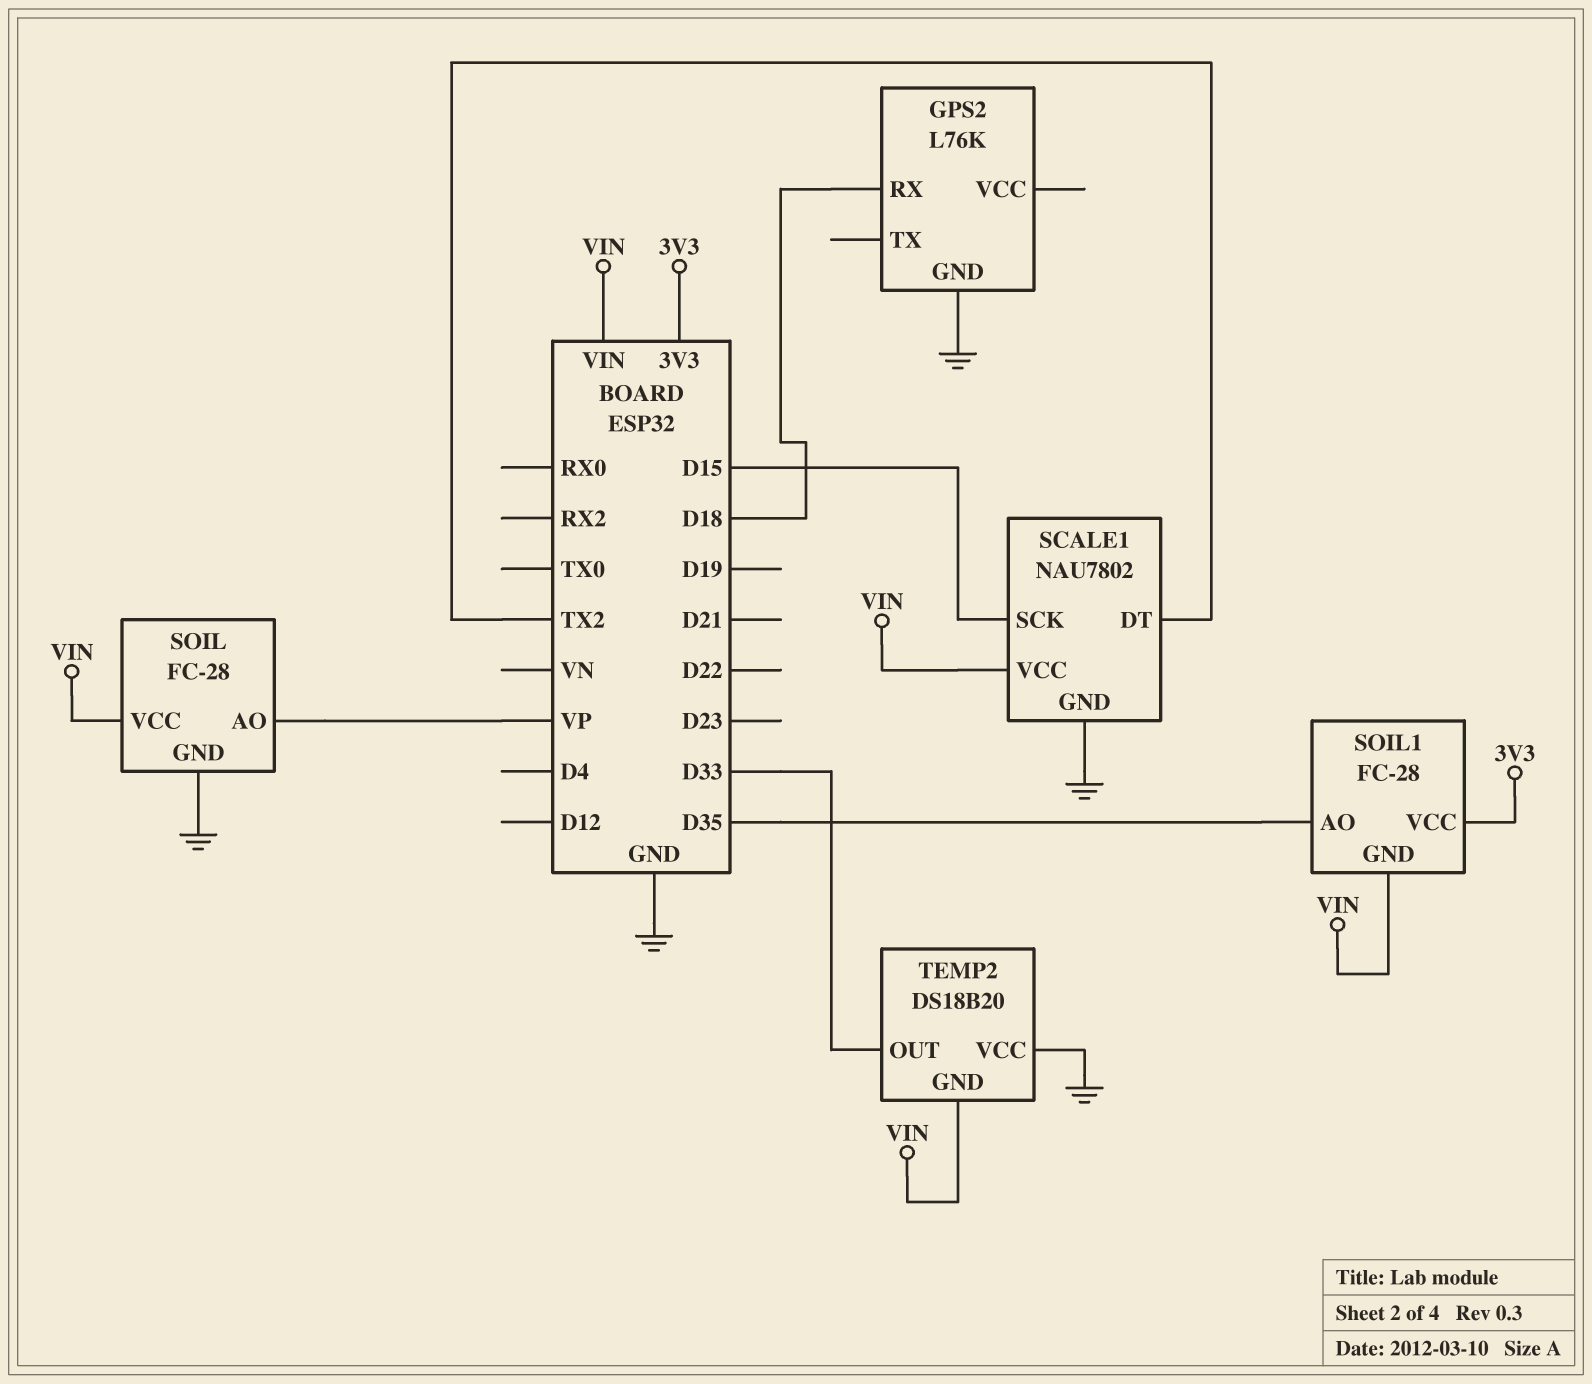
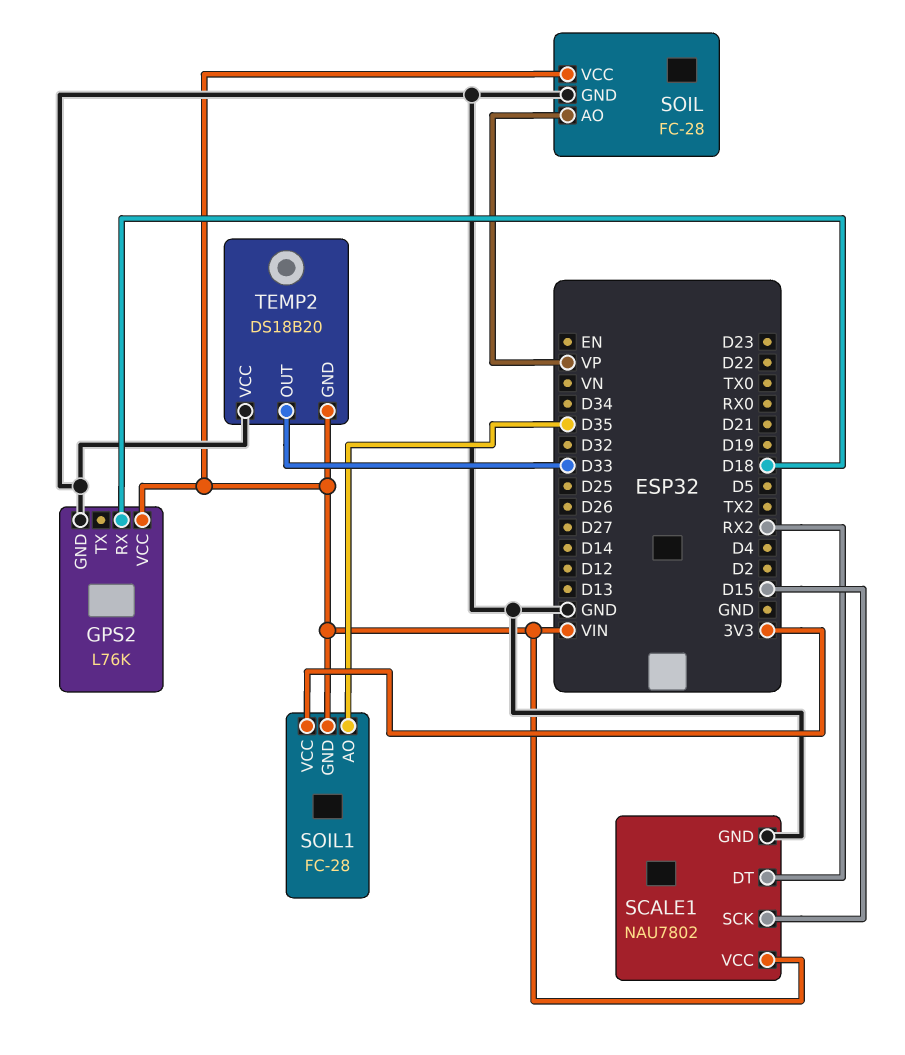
GPS2 pin VCC: none -> VIN
SCALE1 pin DT: TX2 -> RX2

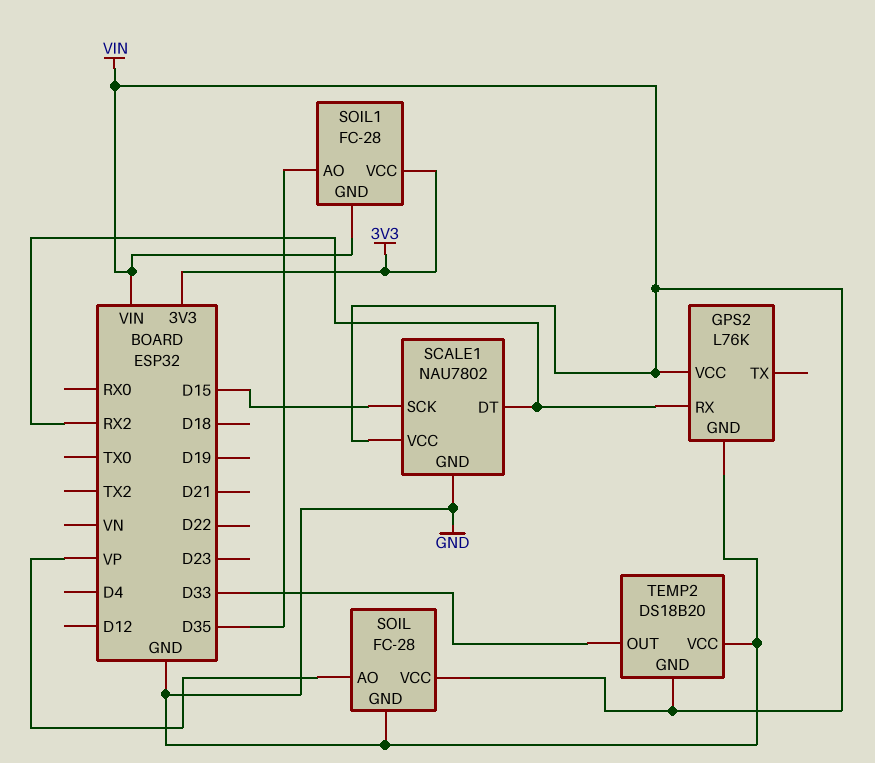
GPS2 pin RX: D18 -> RX2

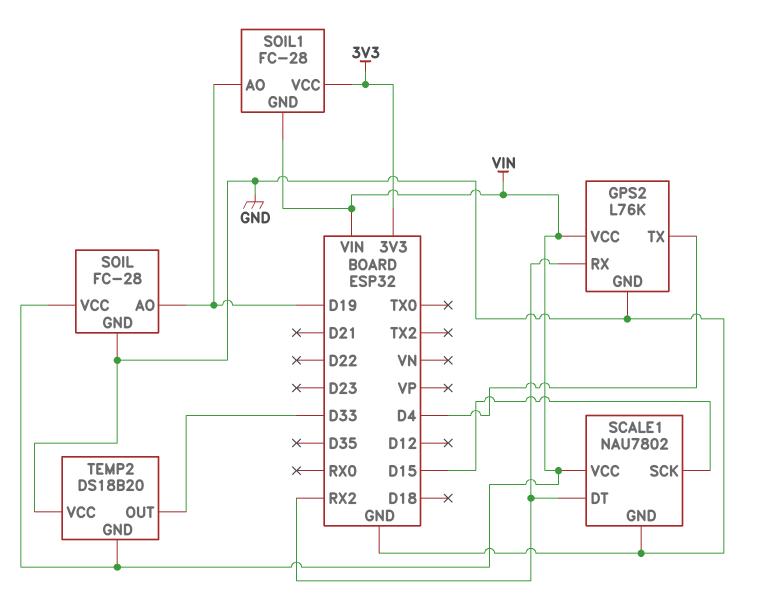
GPS2 pin TX: none -> D4
SOIL pin AO: VP -> D19
SOIL1 pin AO: D35 -> D19

